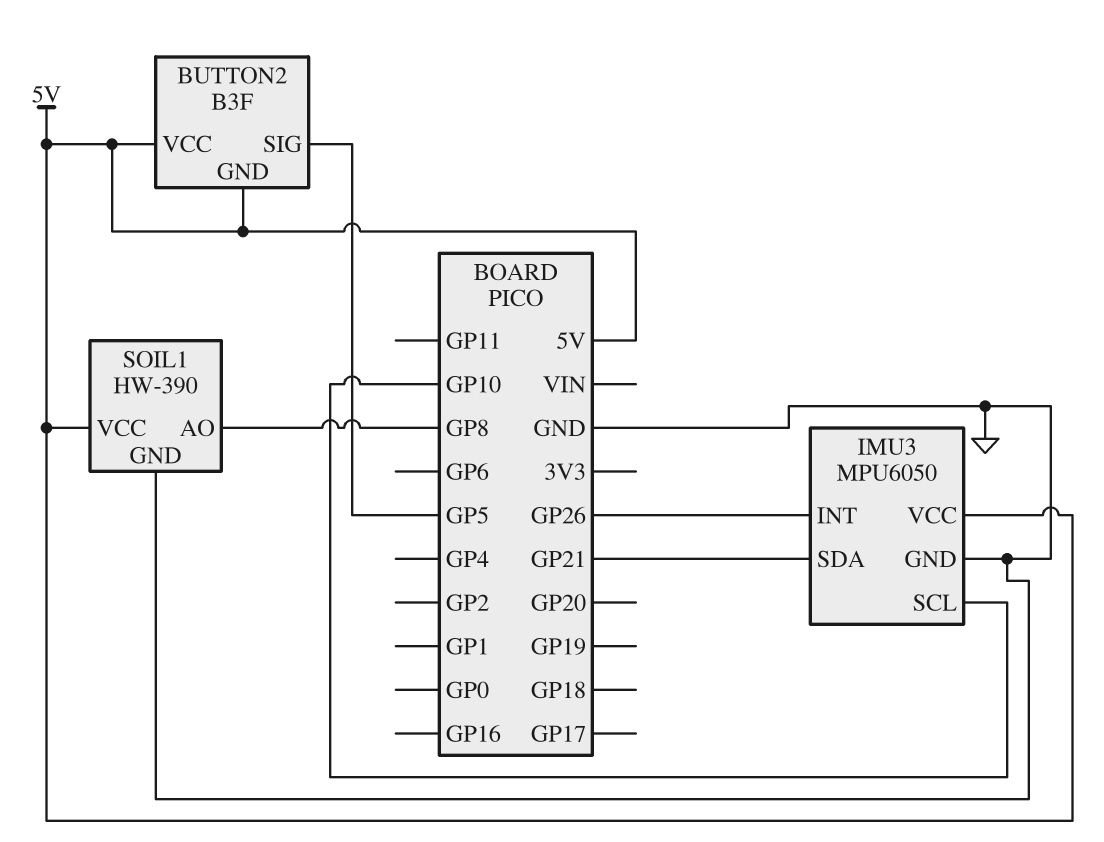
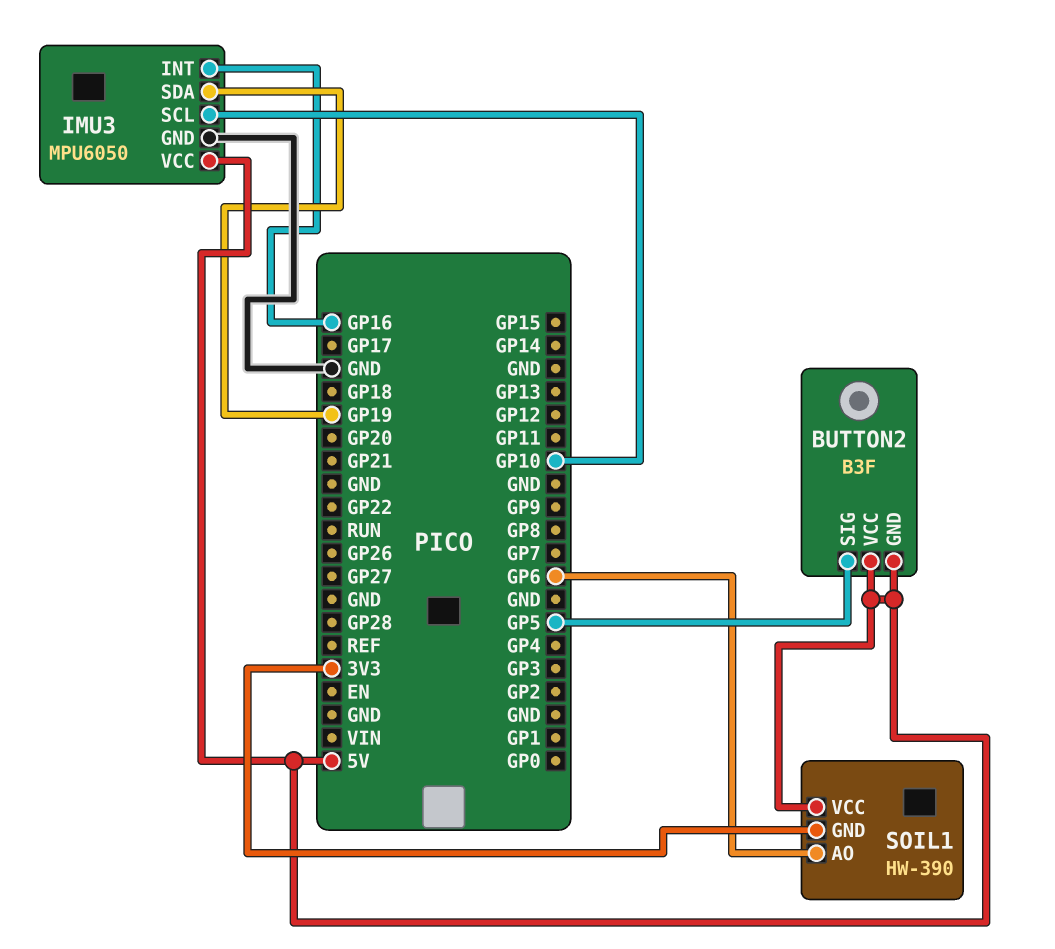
IMU3 pin INT: GP26 -> GP16
IMU3 pin SDA: GP21 -> GP19
SOIL1 pin AO: GP8 -> GP6
SOIL1 pin GND: GND -> 3V3

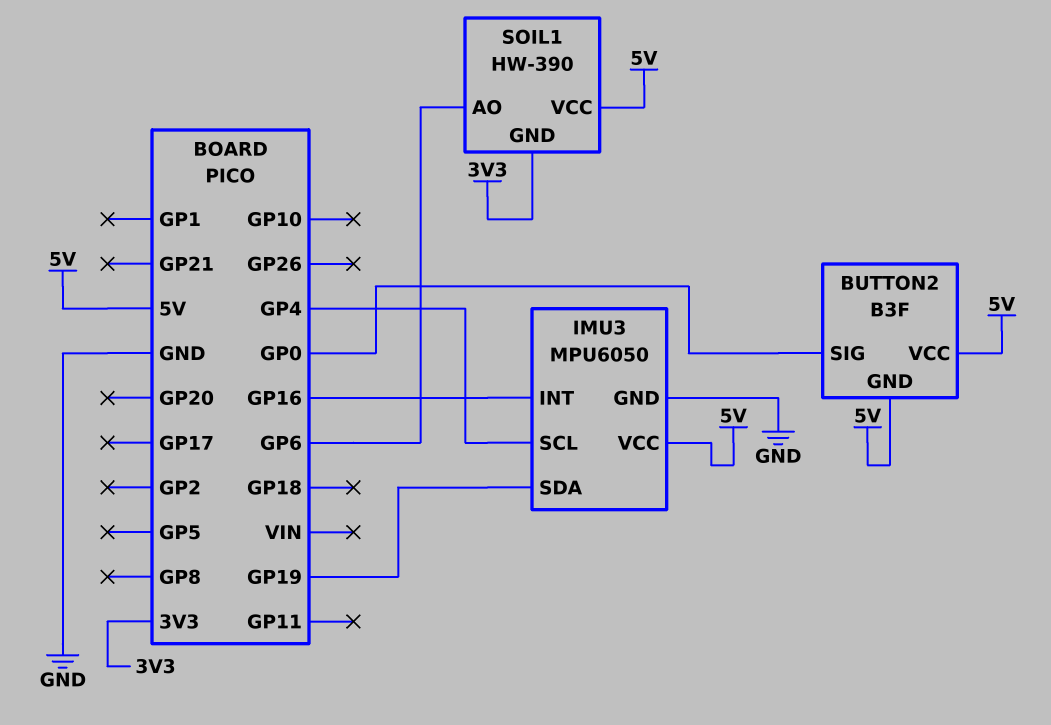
BUTTON2 pin SIG: GP5 -> GP0
IMU3 pin SCL: GP10 -> GP4

